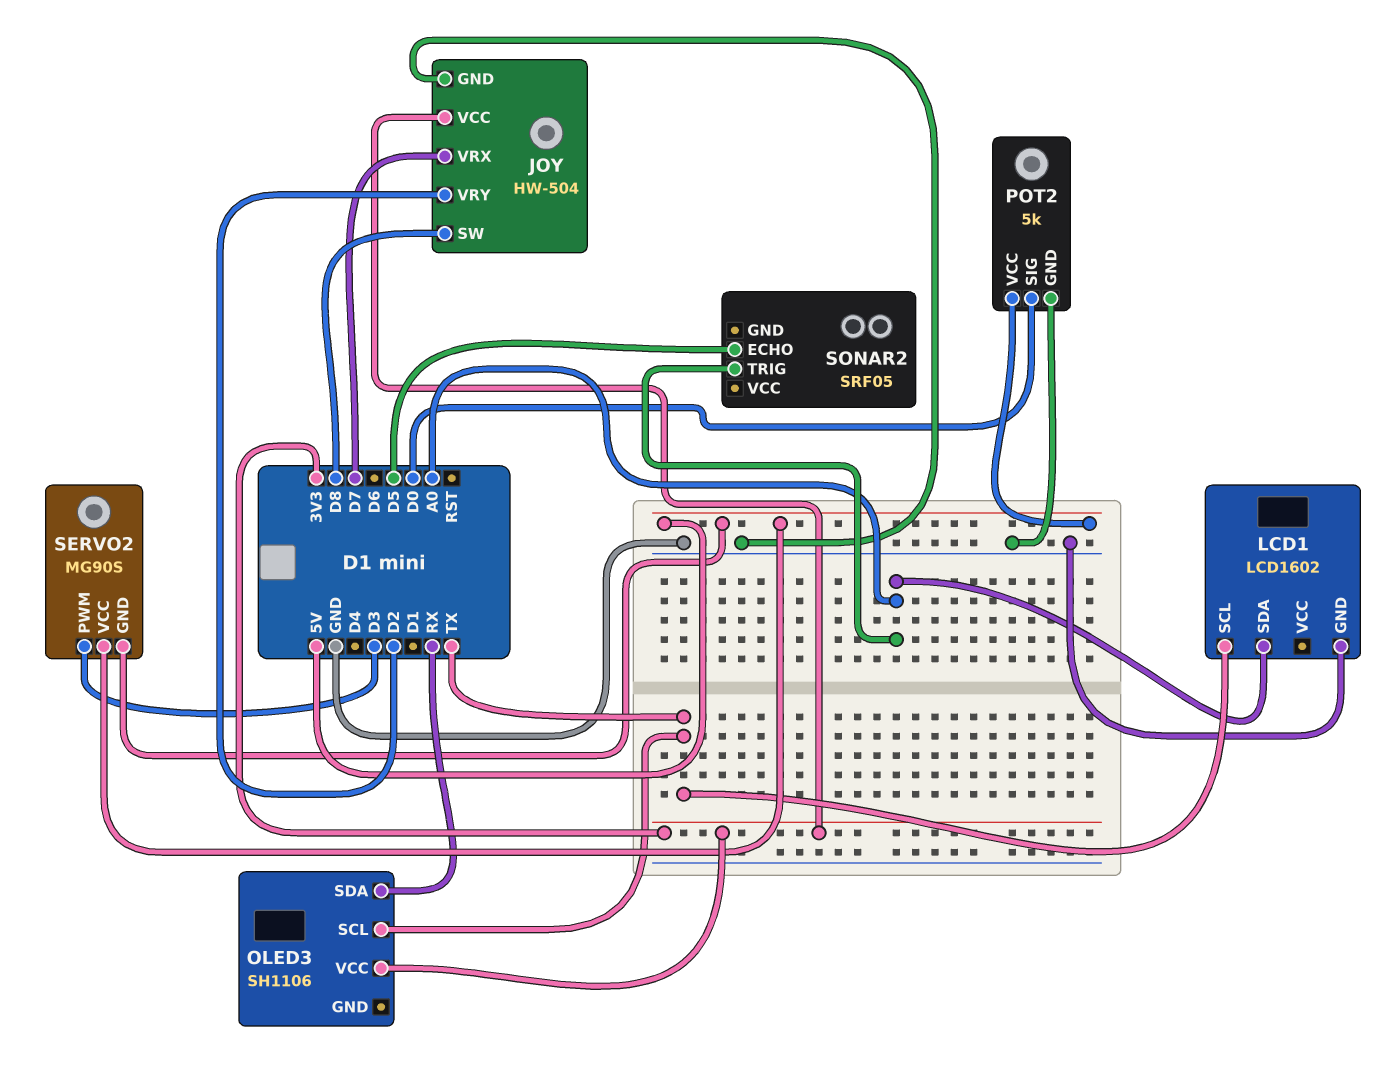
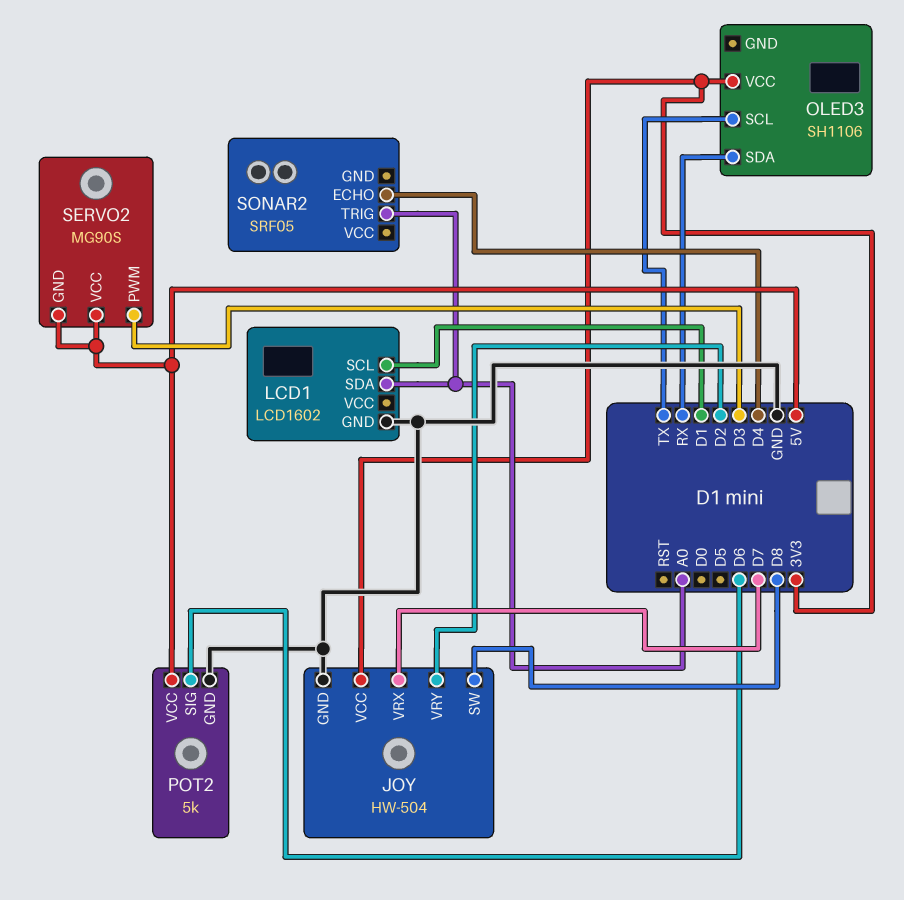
LCD1 pin SCL: TX -> D1
POT2 pin SIG: D0 -> D6
SONAR2 pin ECHO: D5 -> D4

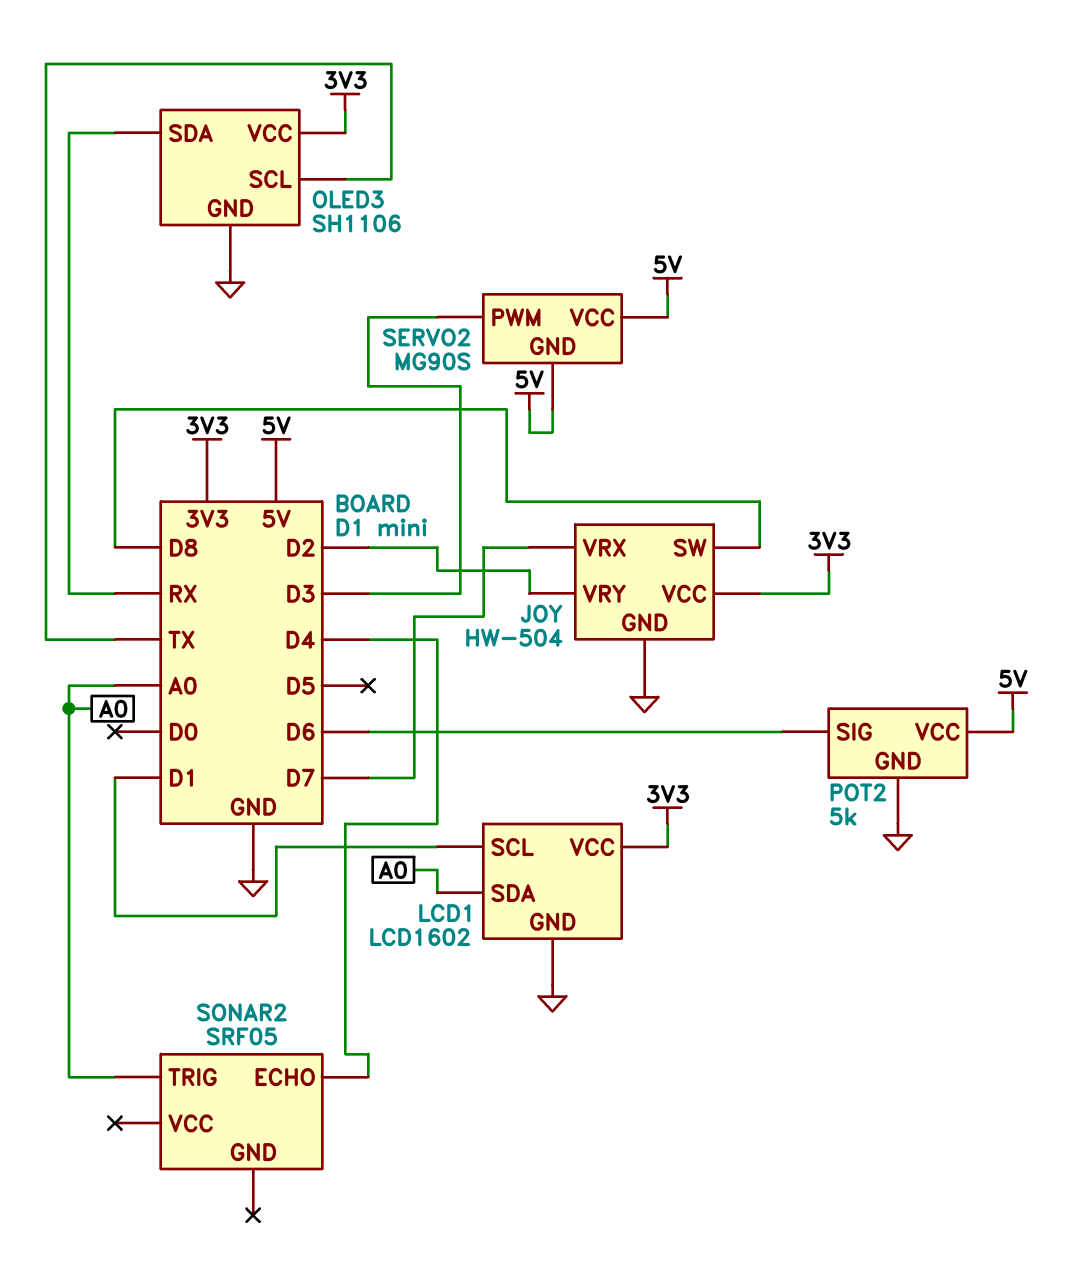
LCD1 pin VCC: none -> 3V3
OLED3 pin GND: none -> GND

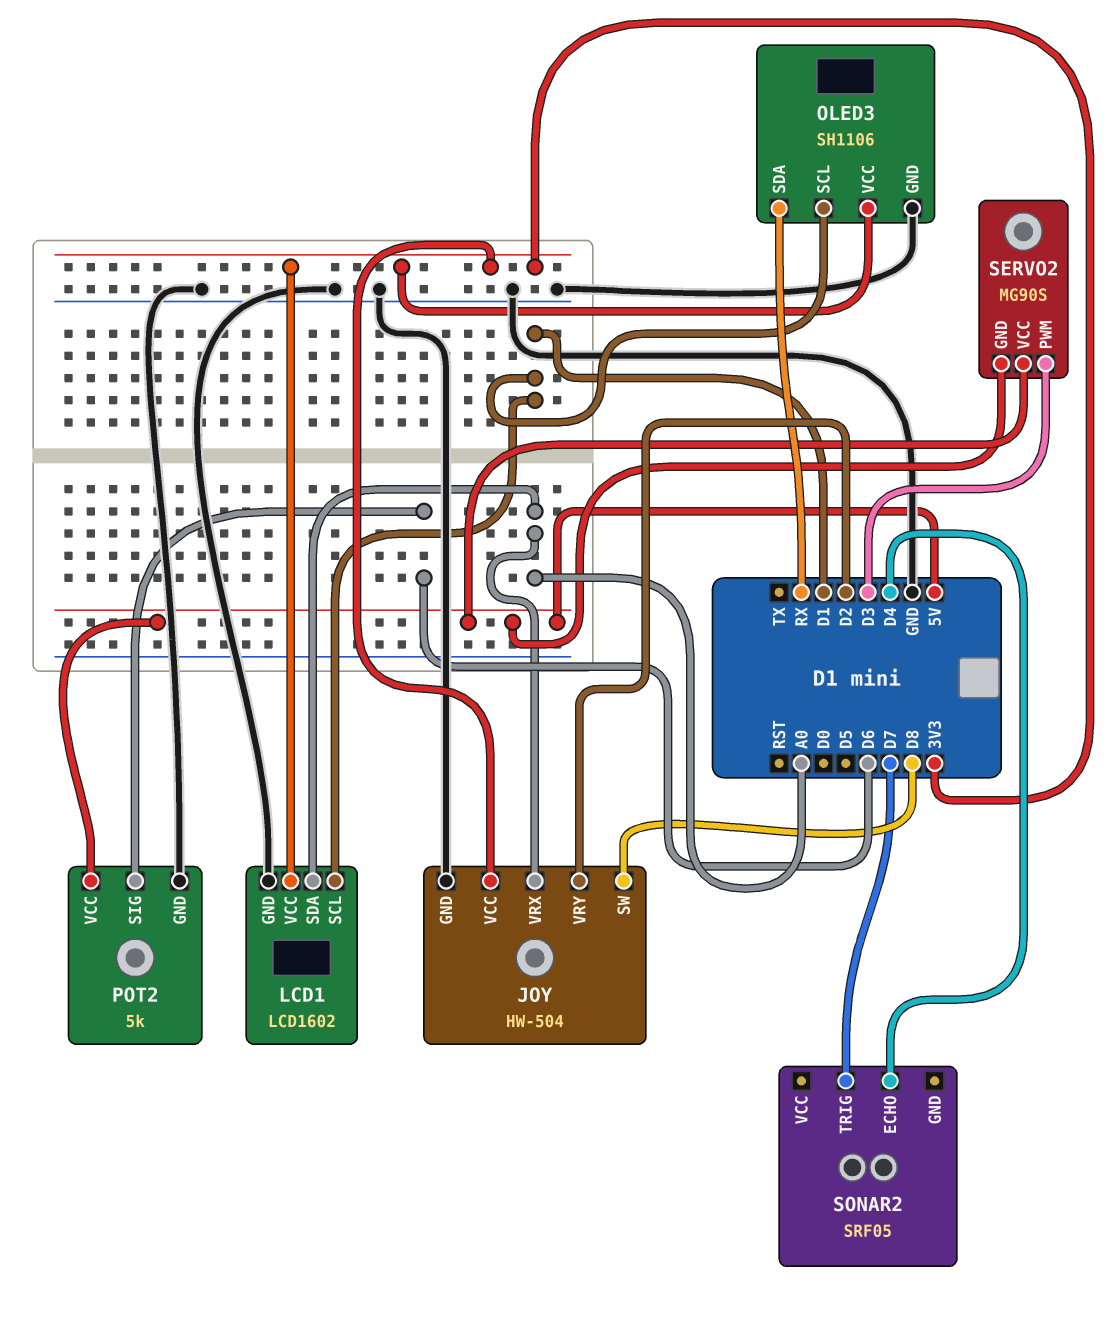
JOY pin VRX: D7 -> A0
OLED3 pin SCL: TX -> D1
SONAR2 pin TRIG: A0 -> D7

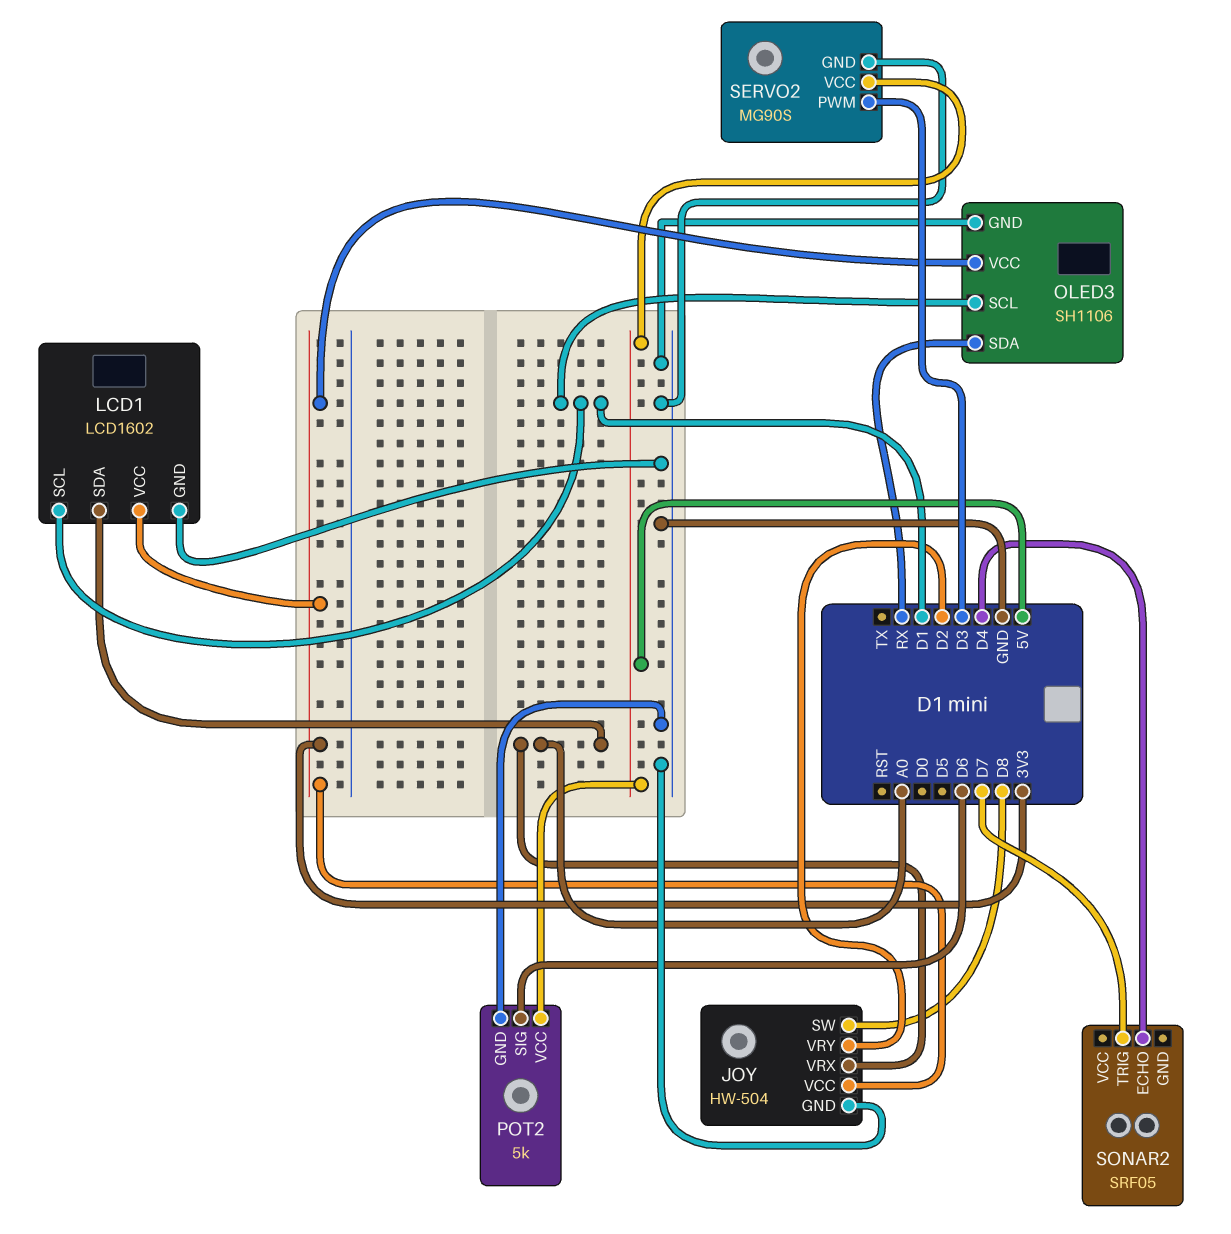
SERVO2 pin GND: 5V -> GND

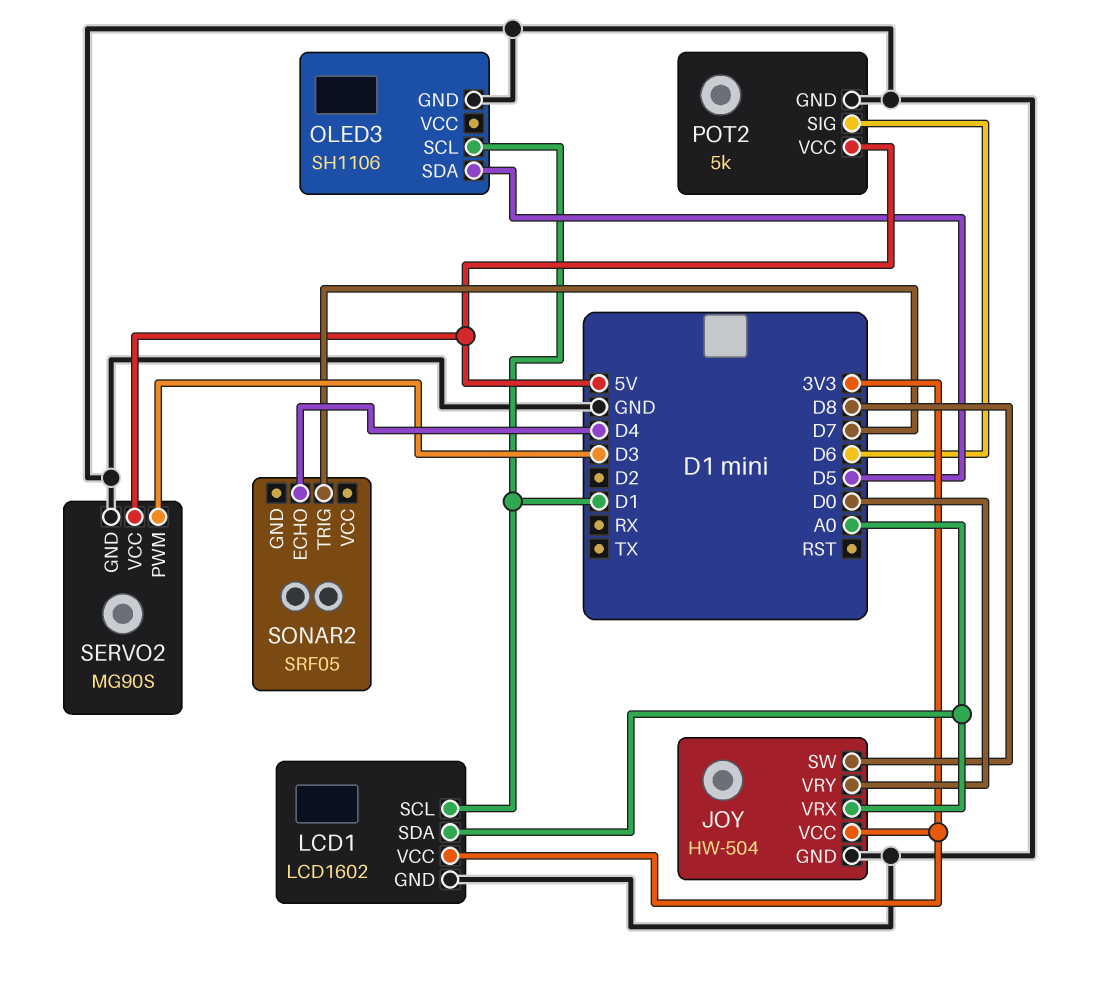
JOY pin VRY: D2 -> D0
OLED3 pin SDA: RX -> D5
OLED3 pin VCC: 3V3 -> none

